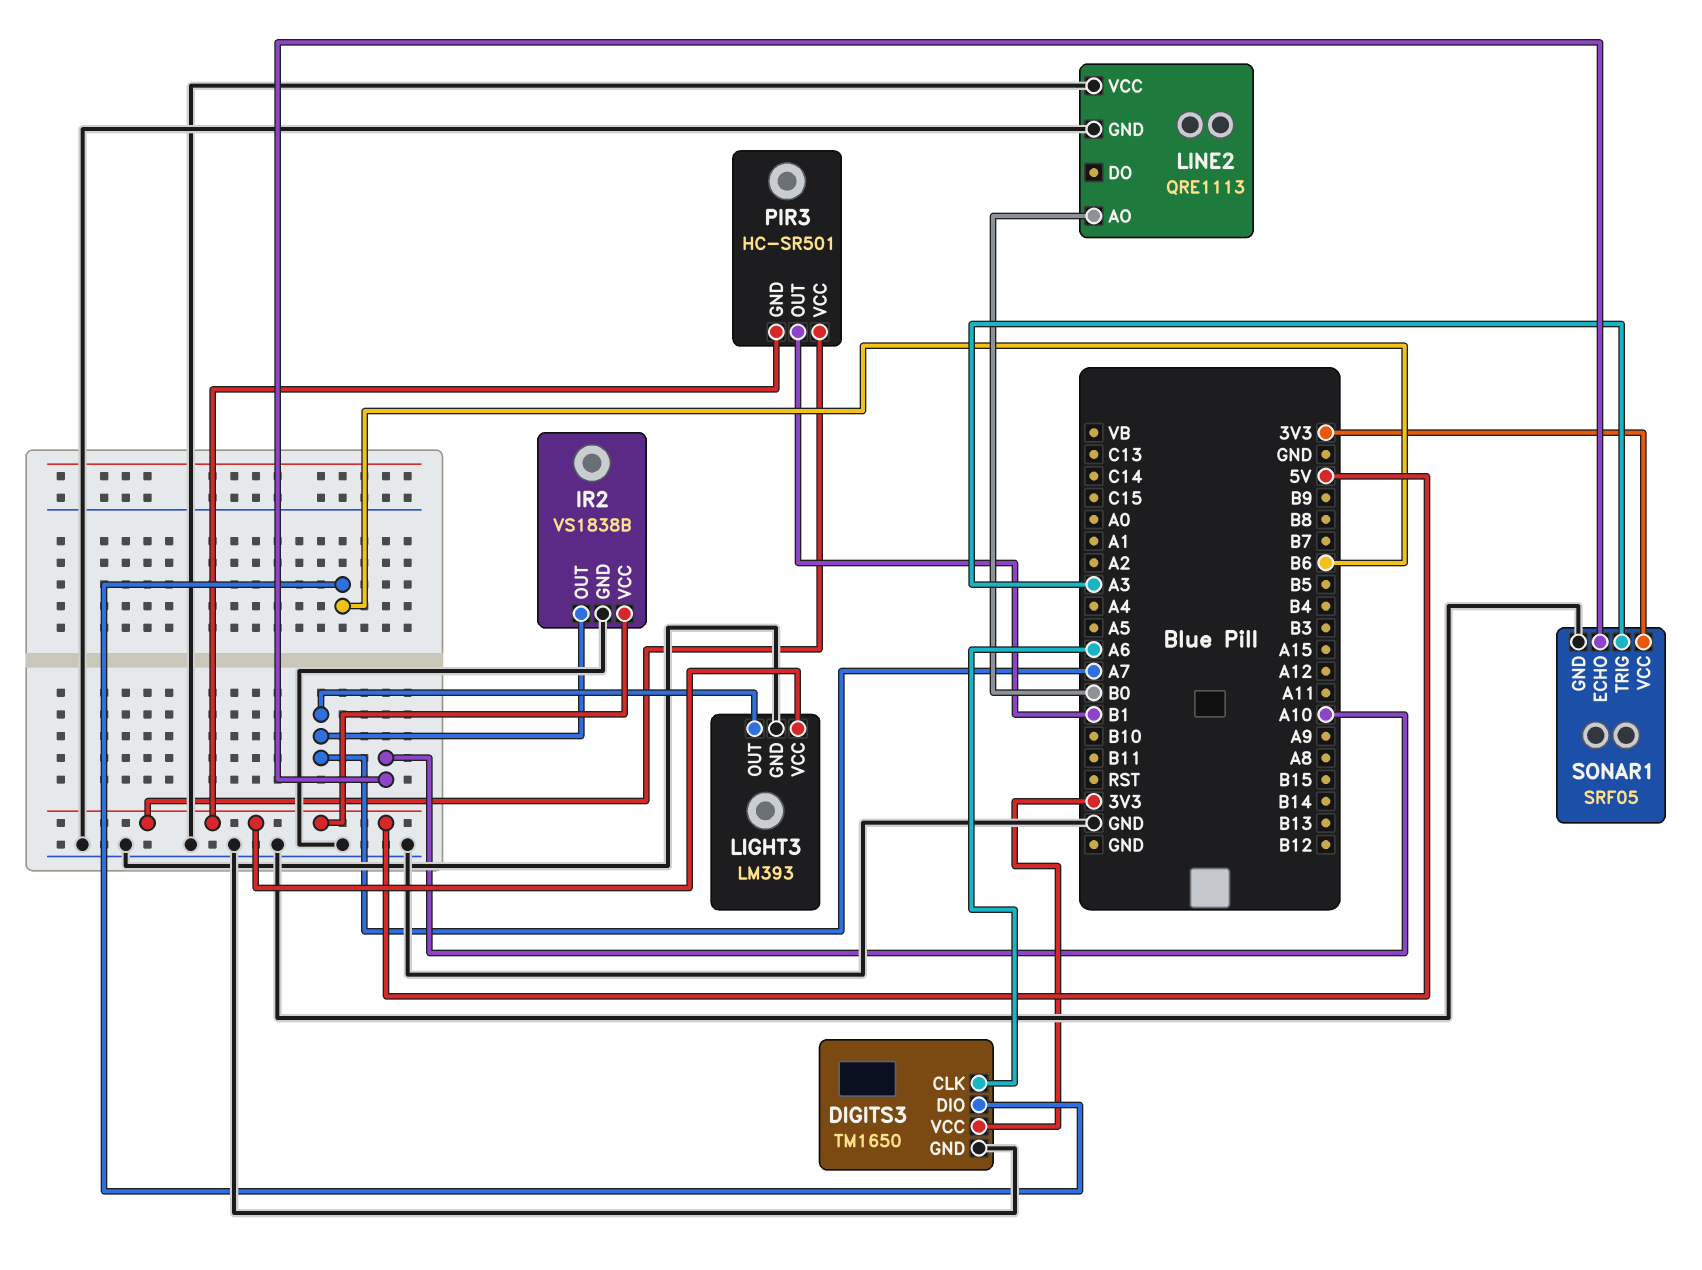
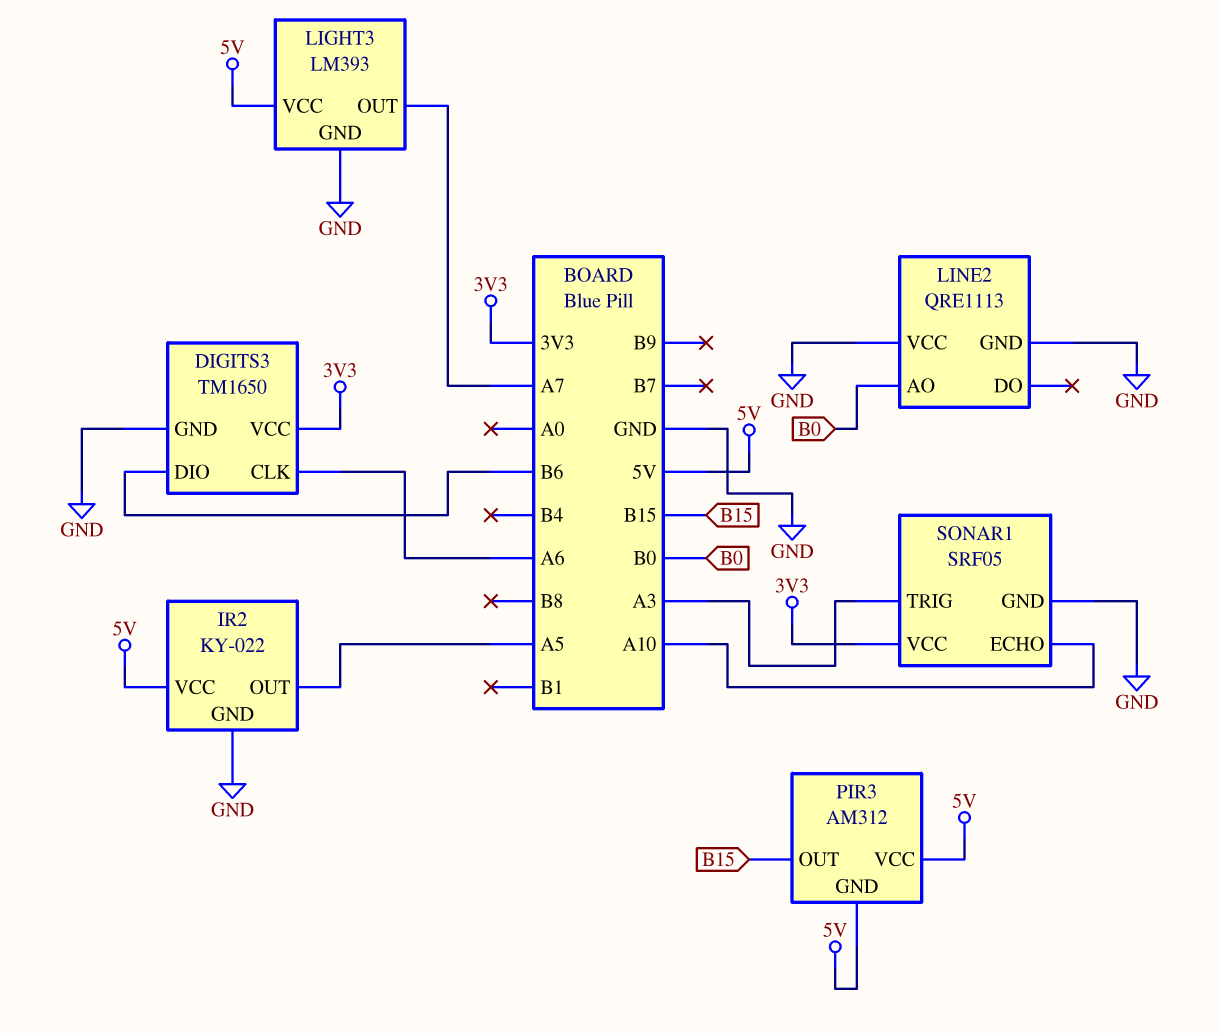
IR2: VS1838B -> KY-022
IR2 pin OUT: A7 -> A5
PIR3: HC-SR501 -> AM312
PIR3 pin OUT: B1 -> B15

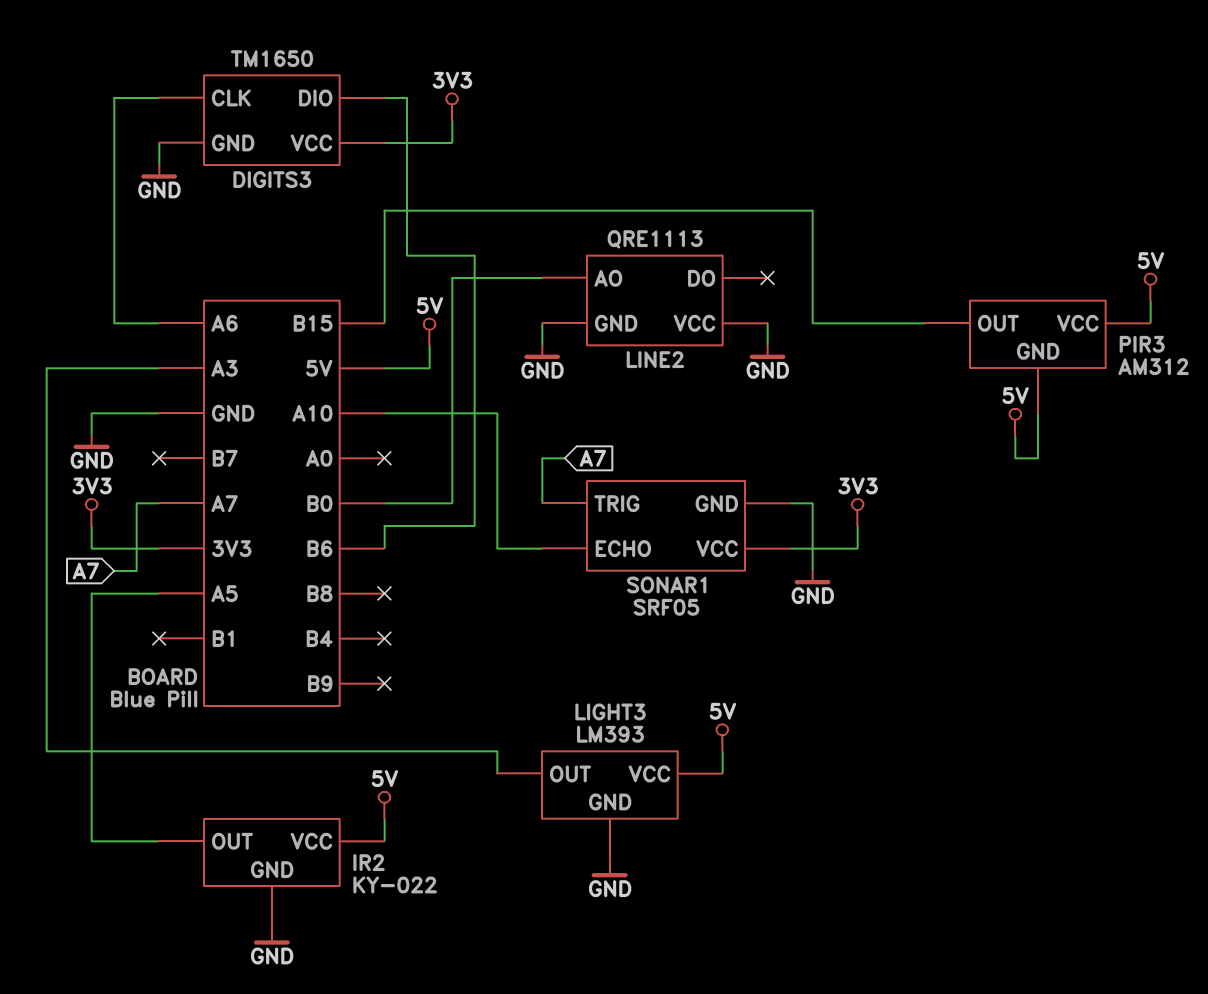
LIGHT3 pin OUT: A7 -> A3
SONAR1 pin TRIG: A3 -> A7

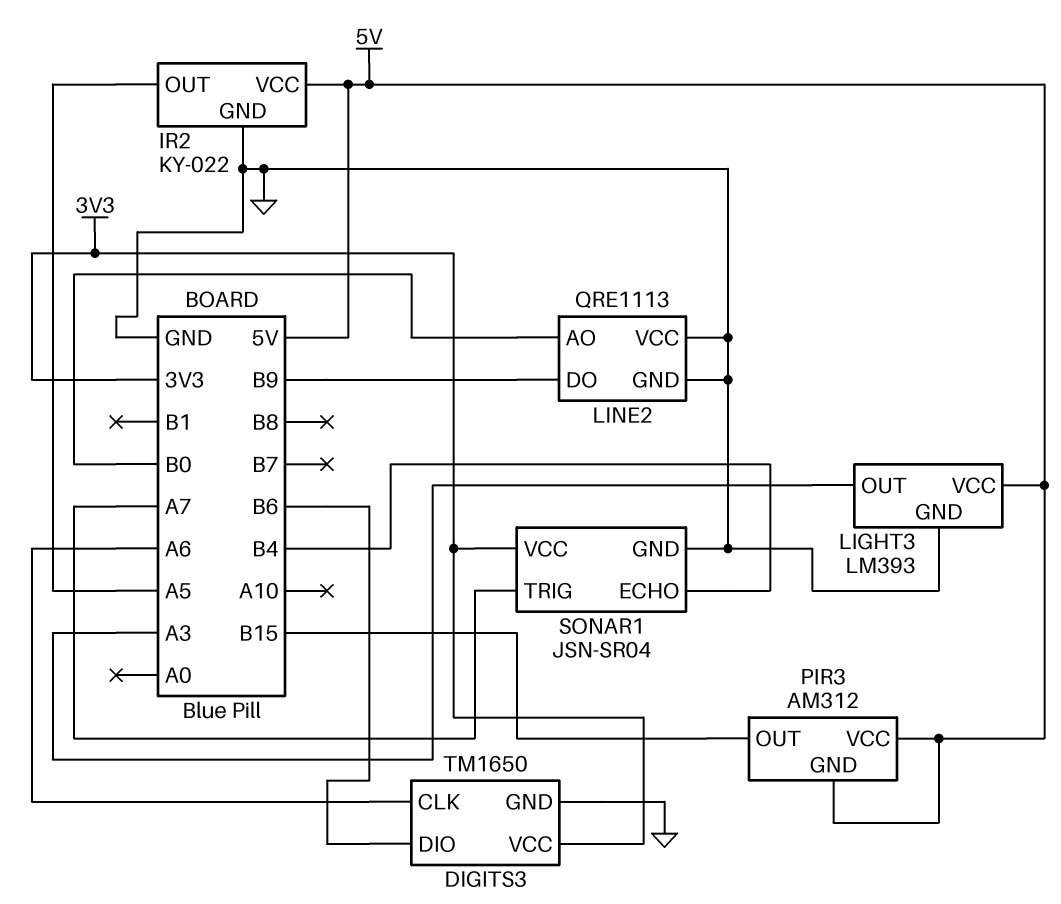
LINE2 pin DO: none -> B9
SONAR1: SRF05 -> JSN-SR04
SONAR1 pin ECHO: A10 -> B4

